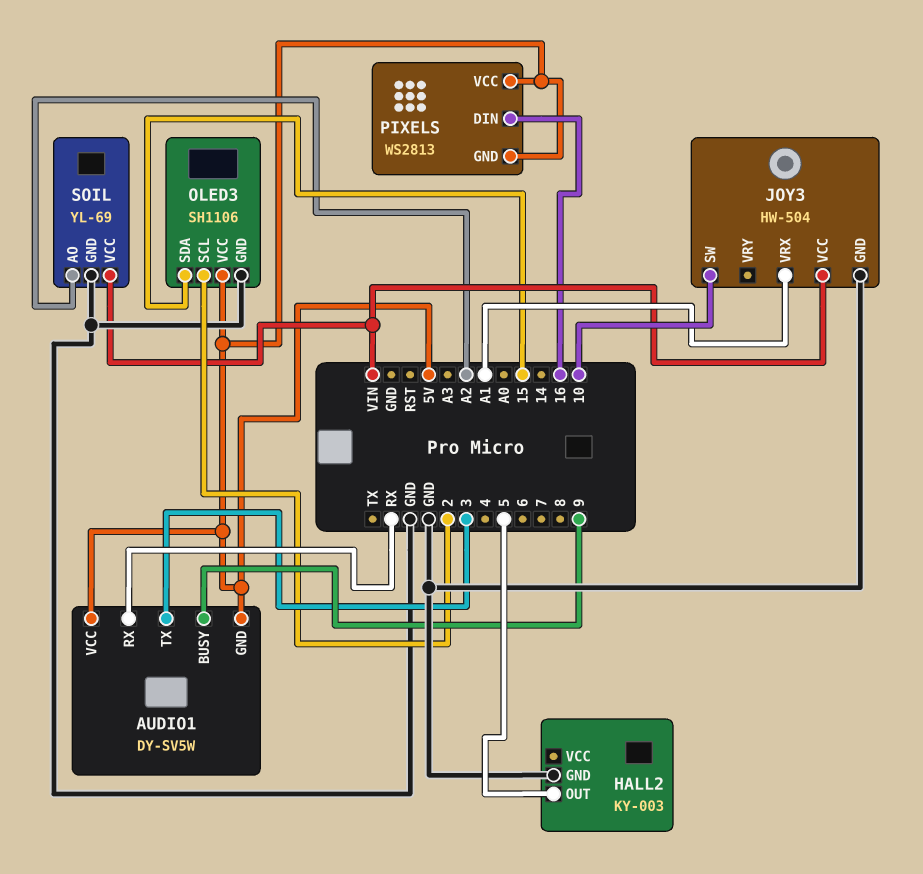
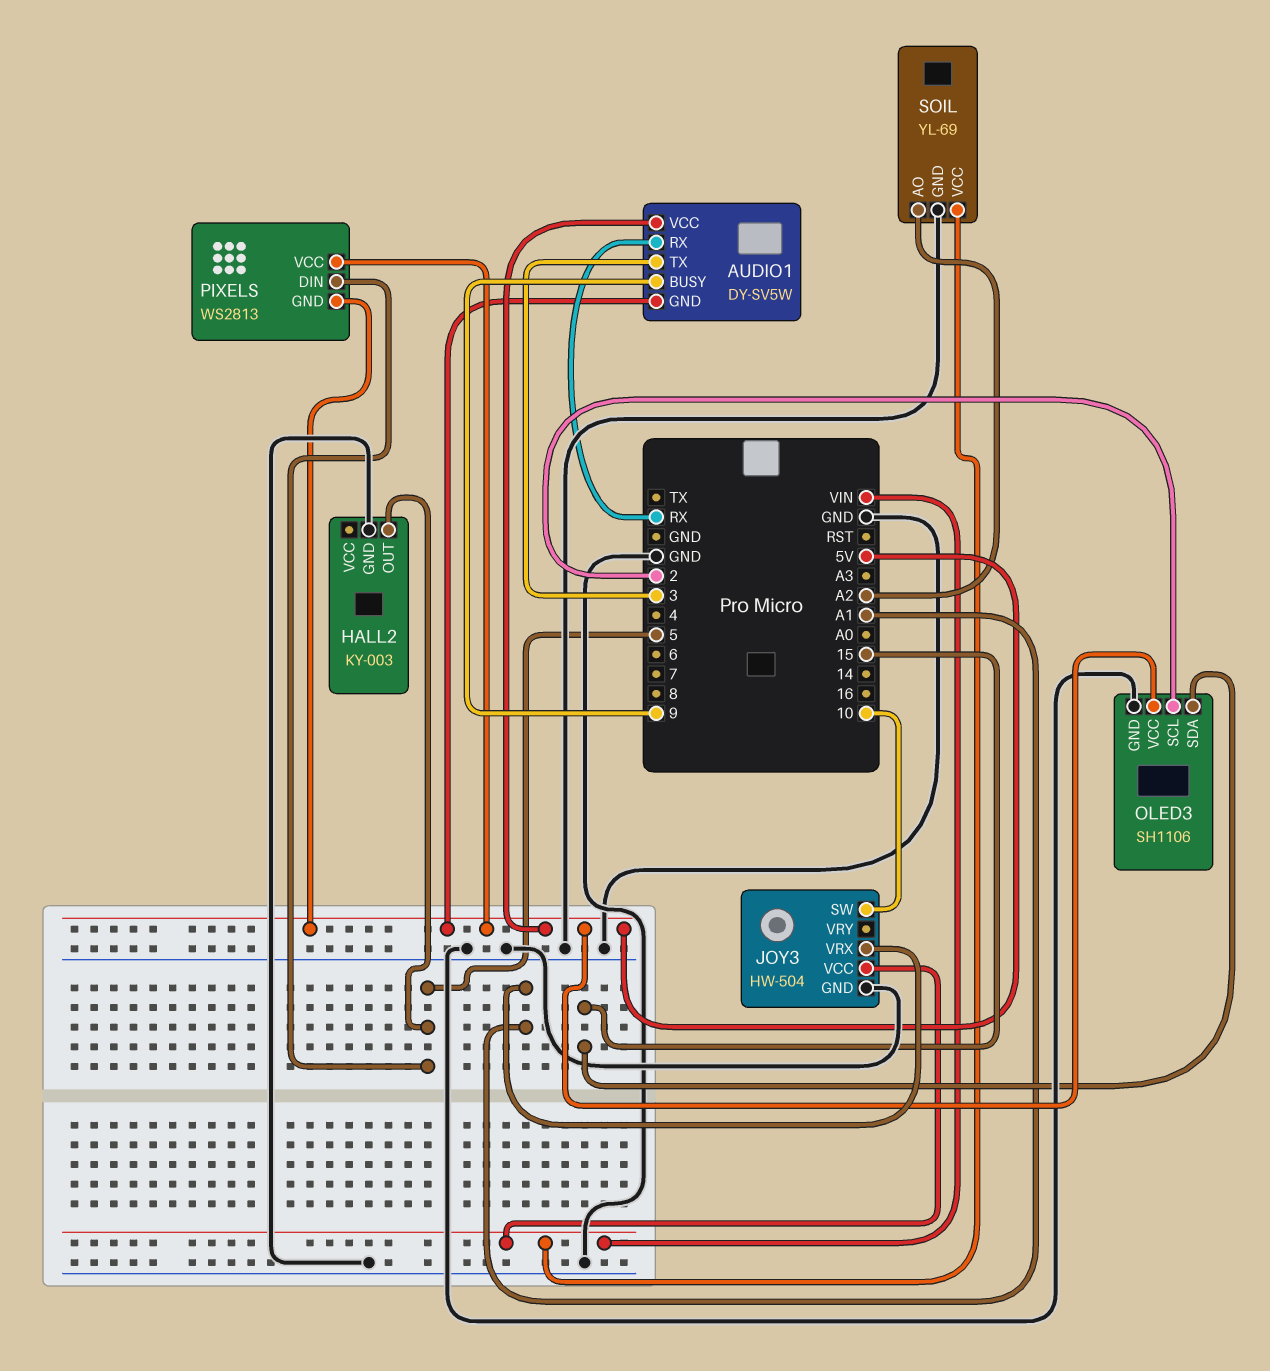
PIXELS pin DIN: 16 -> 5

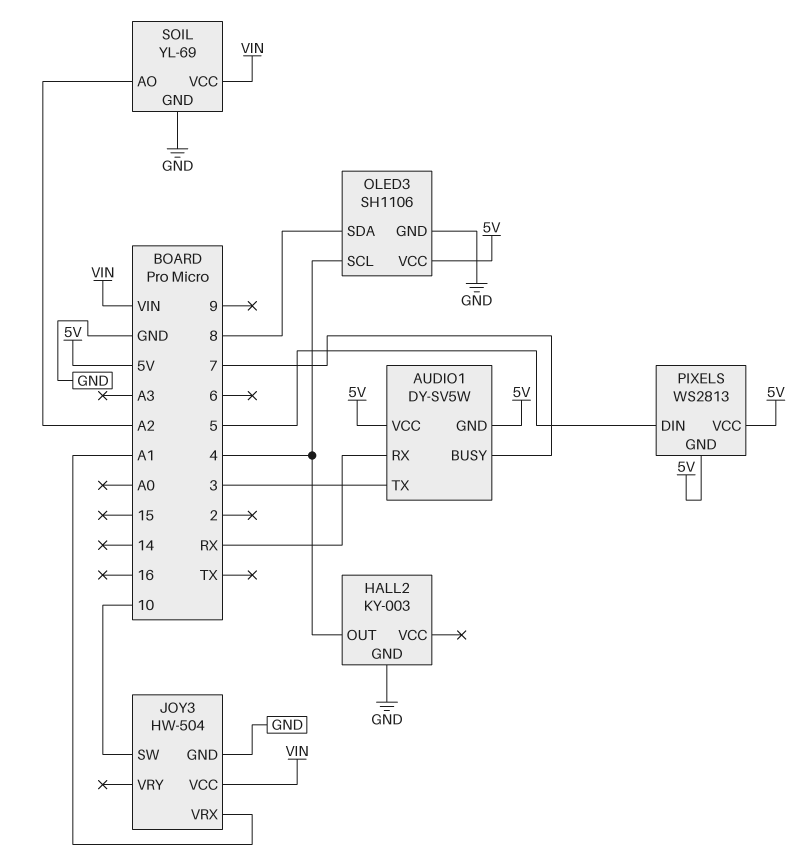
AUDIO1 pin BUSY: 9 -> 7
HALL2 pin OUT: 5 -> 4
OLED3 pin SCL: 2 -> 4
OLED3 pin SDA: 15 -> 8

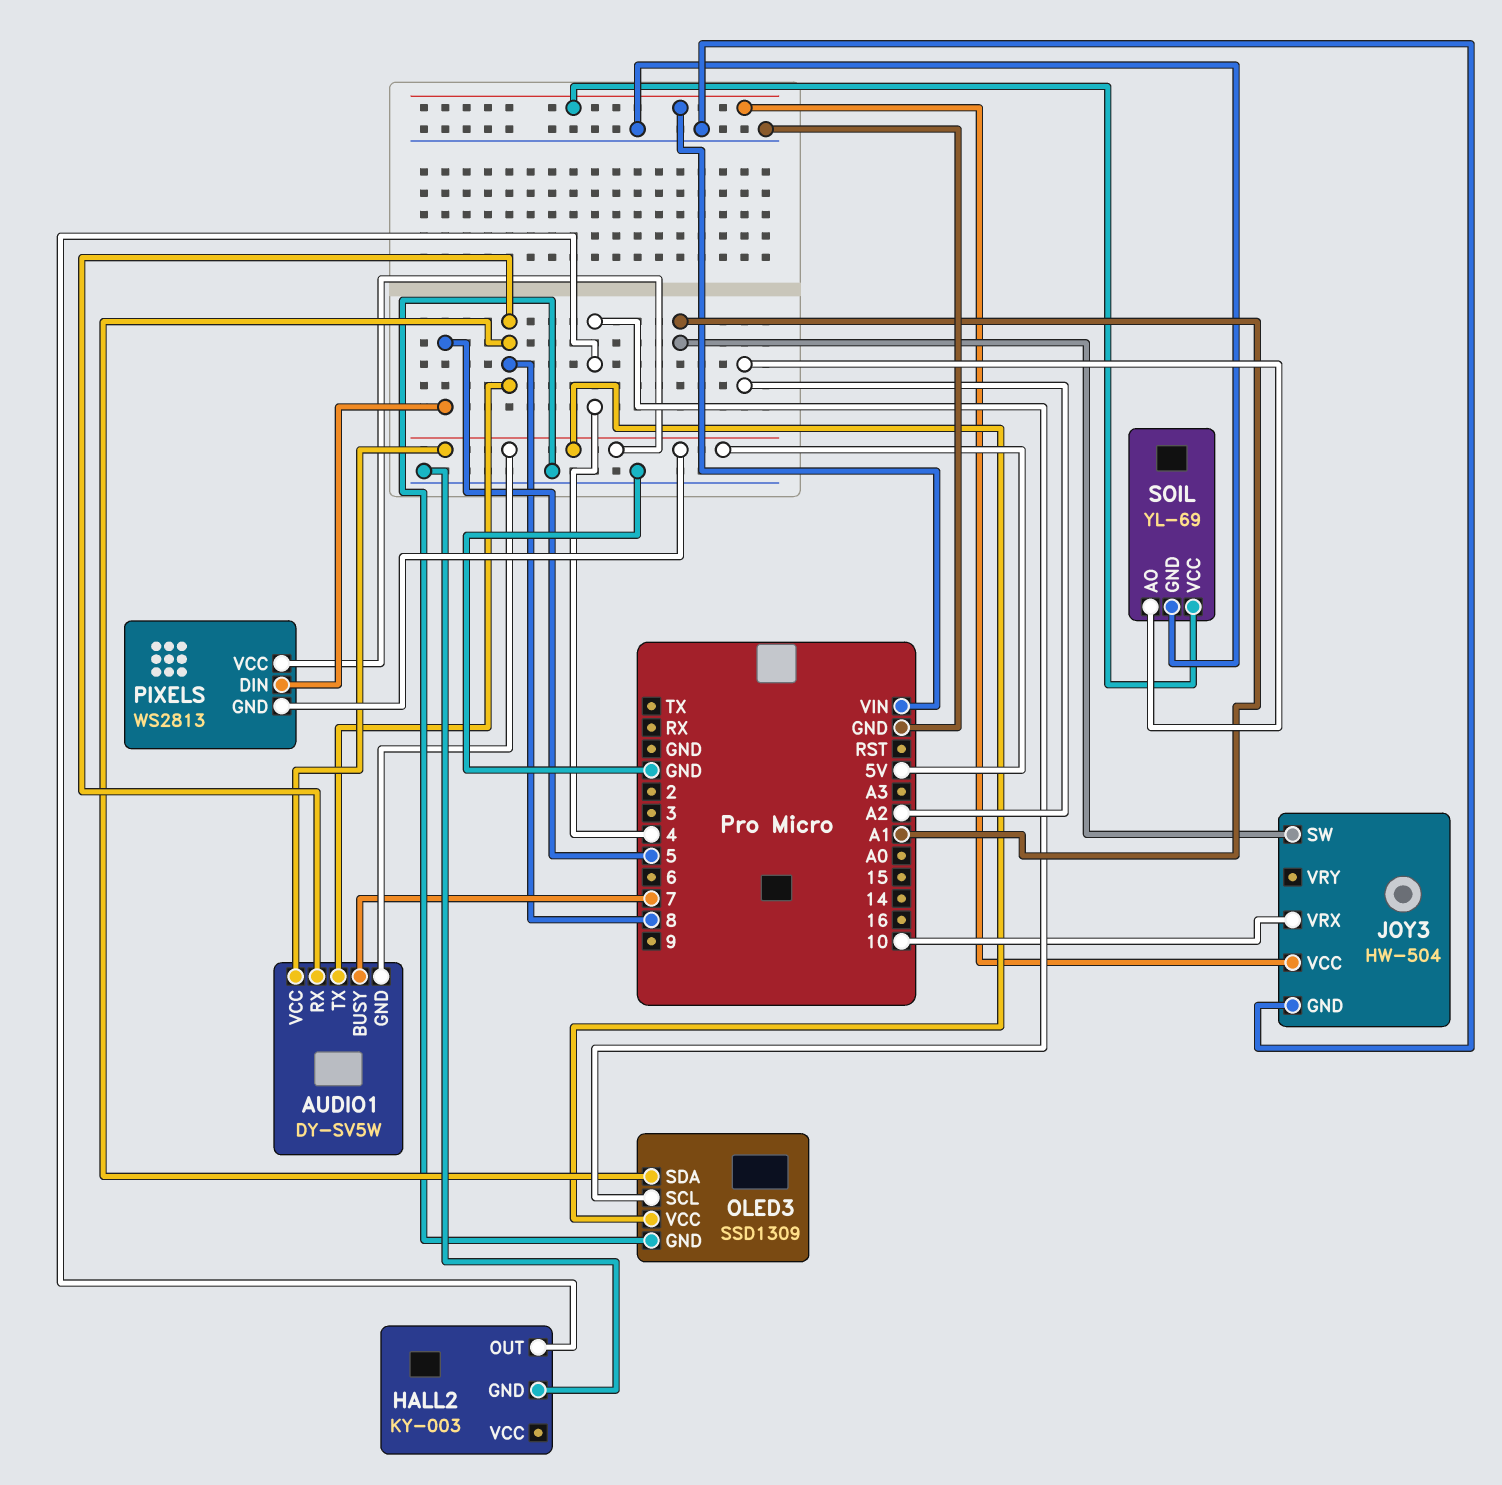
AUDIO1 pin RX: RX -> 8
AUDIO1 pin TX: 3 -> 8
JOY3 pin SW: 10 -> A1
JOY3 pin VRX: A1 -> 10
OLED3: SH1106 -> SSD1309

